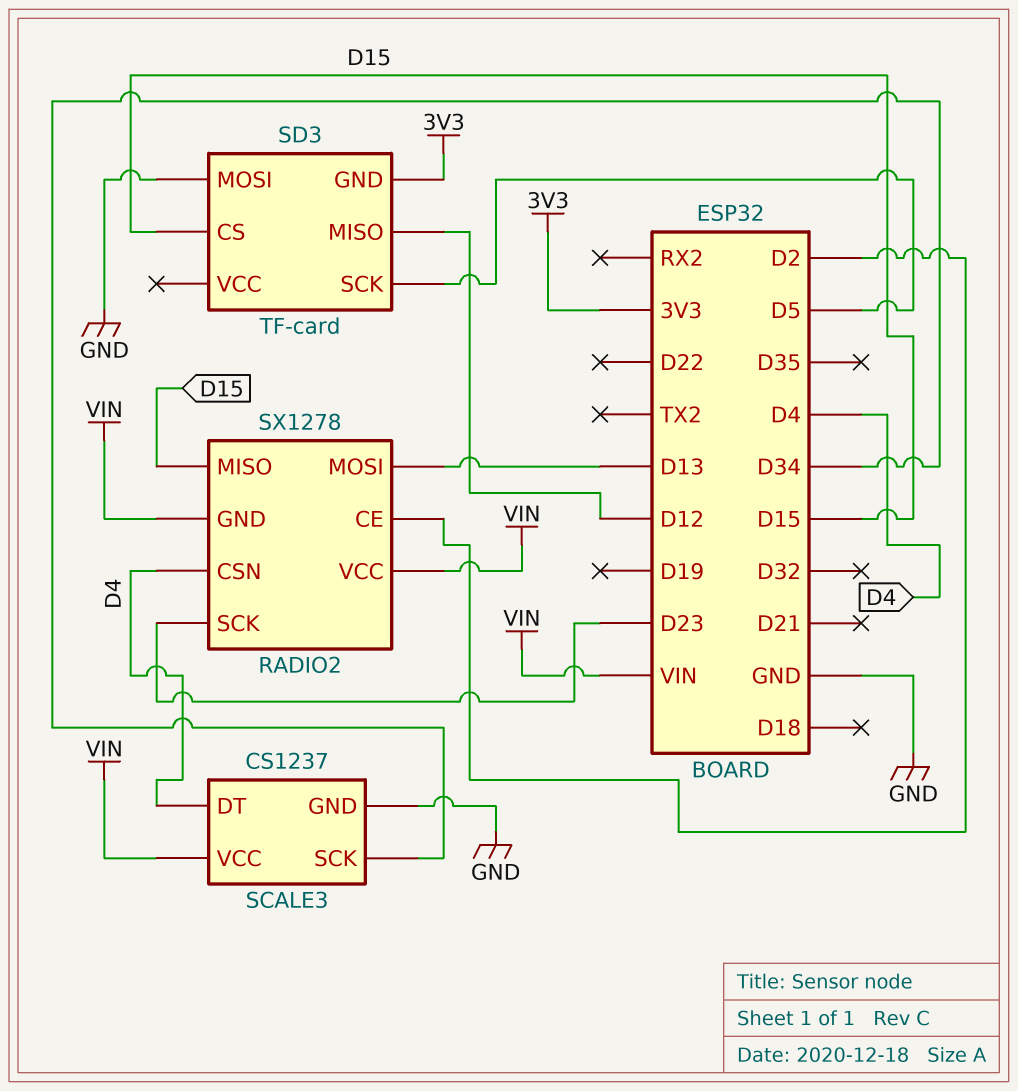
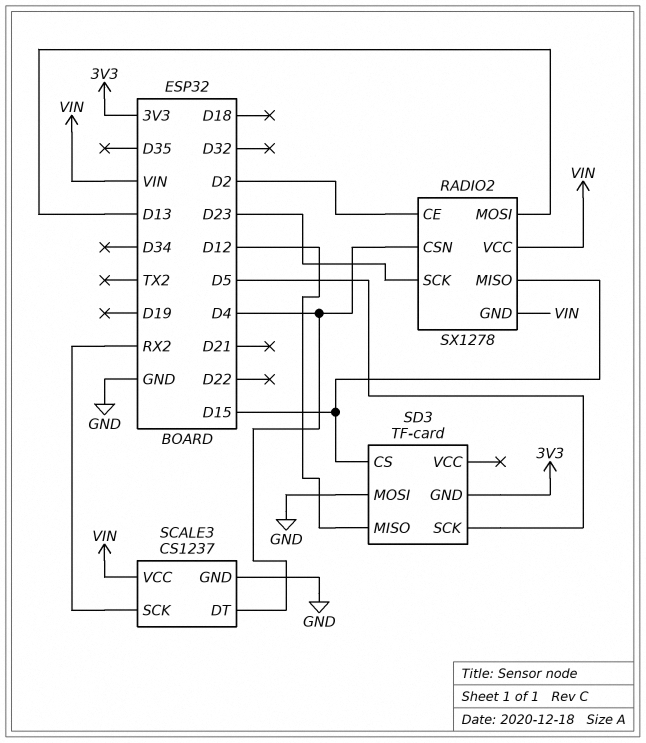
SCALE3 pin SCK: D34 -> RX2

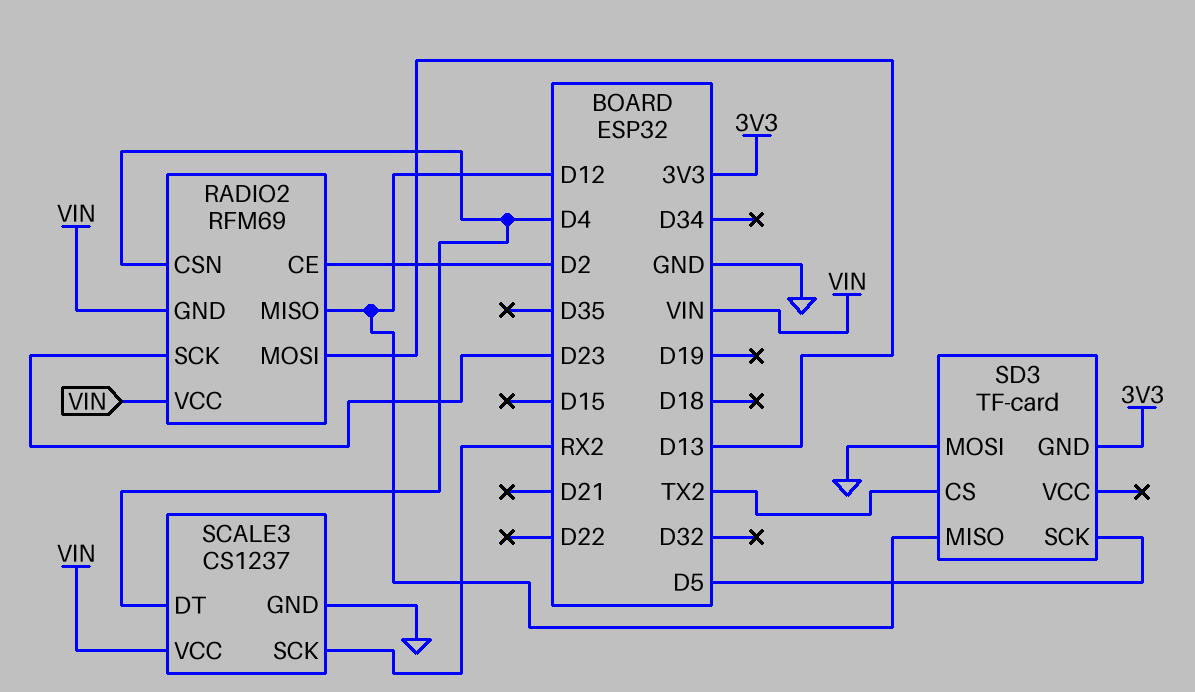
RADIO2: SX1278 -> RFM69
RADIO2 pin MISO: D15 -> D12
SD3 pin CS: D15 -> TX2

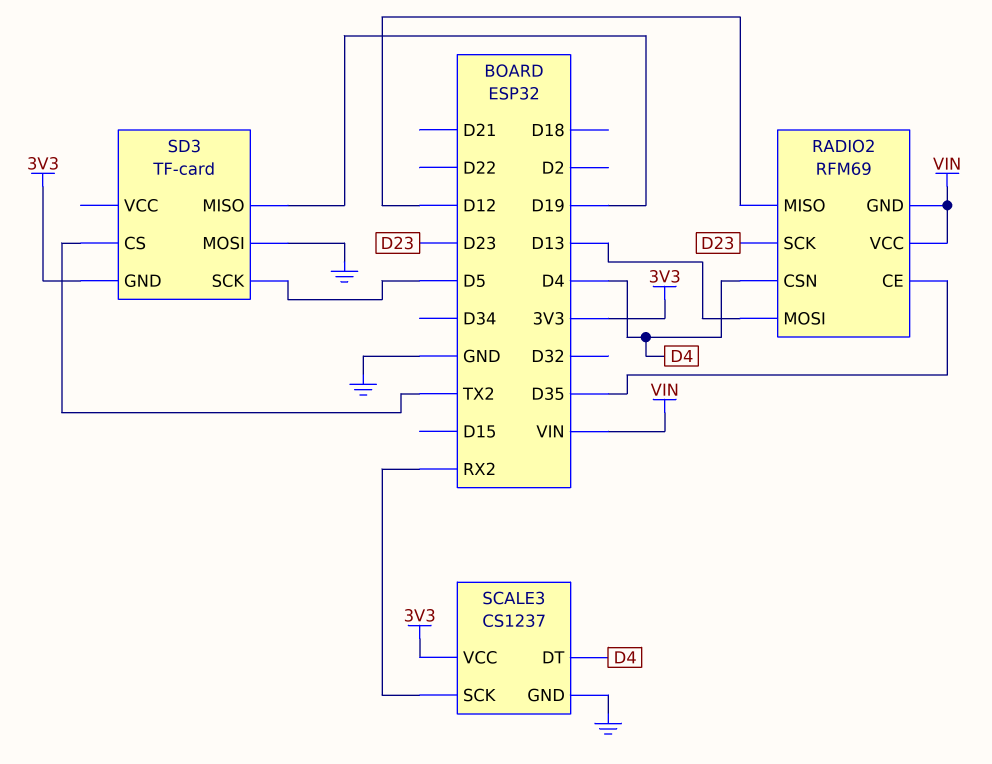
RADIO2 pin CE: D2 -> D35
SCALE3 pin VCC: VIN -> 3V3
SD3 pin MISO: D12 -> D19

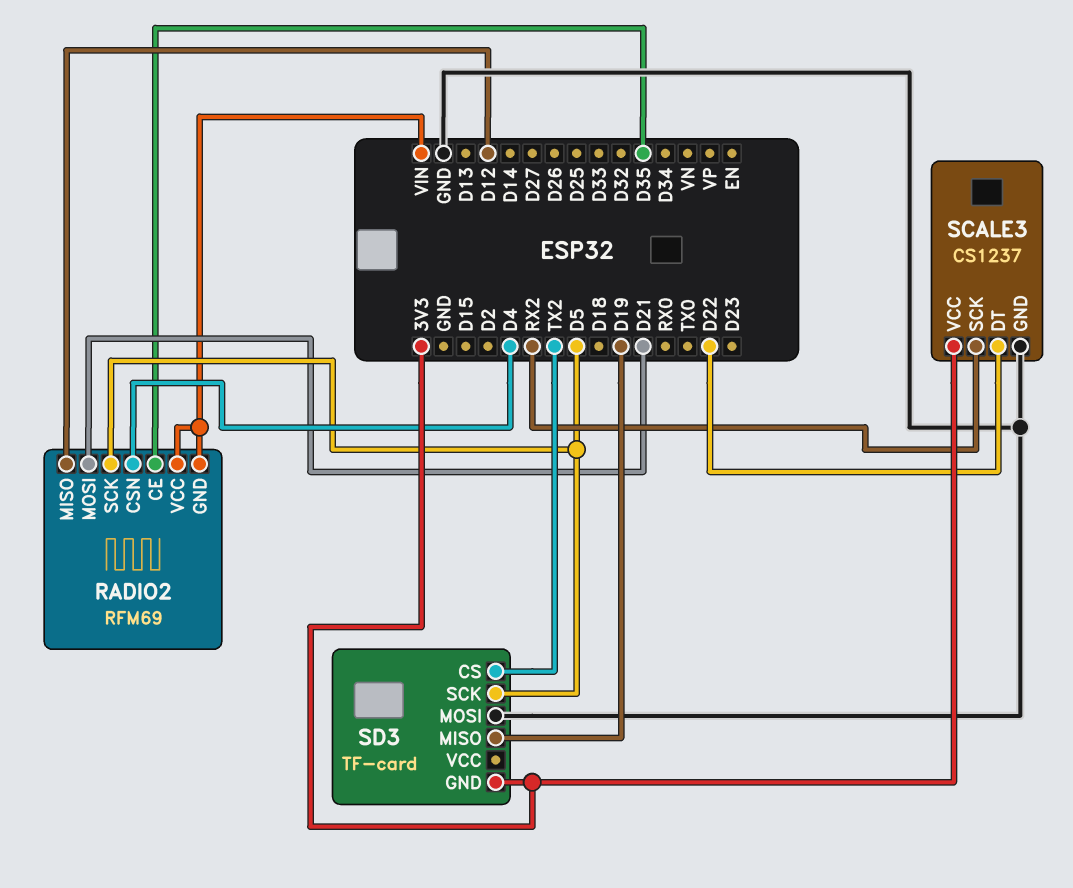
RADIO2 pin MOSI: D13 -> D21
RADIO2 pin SCK: D23 -> D5
SCALE3 pin DT: D4 -> D22

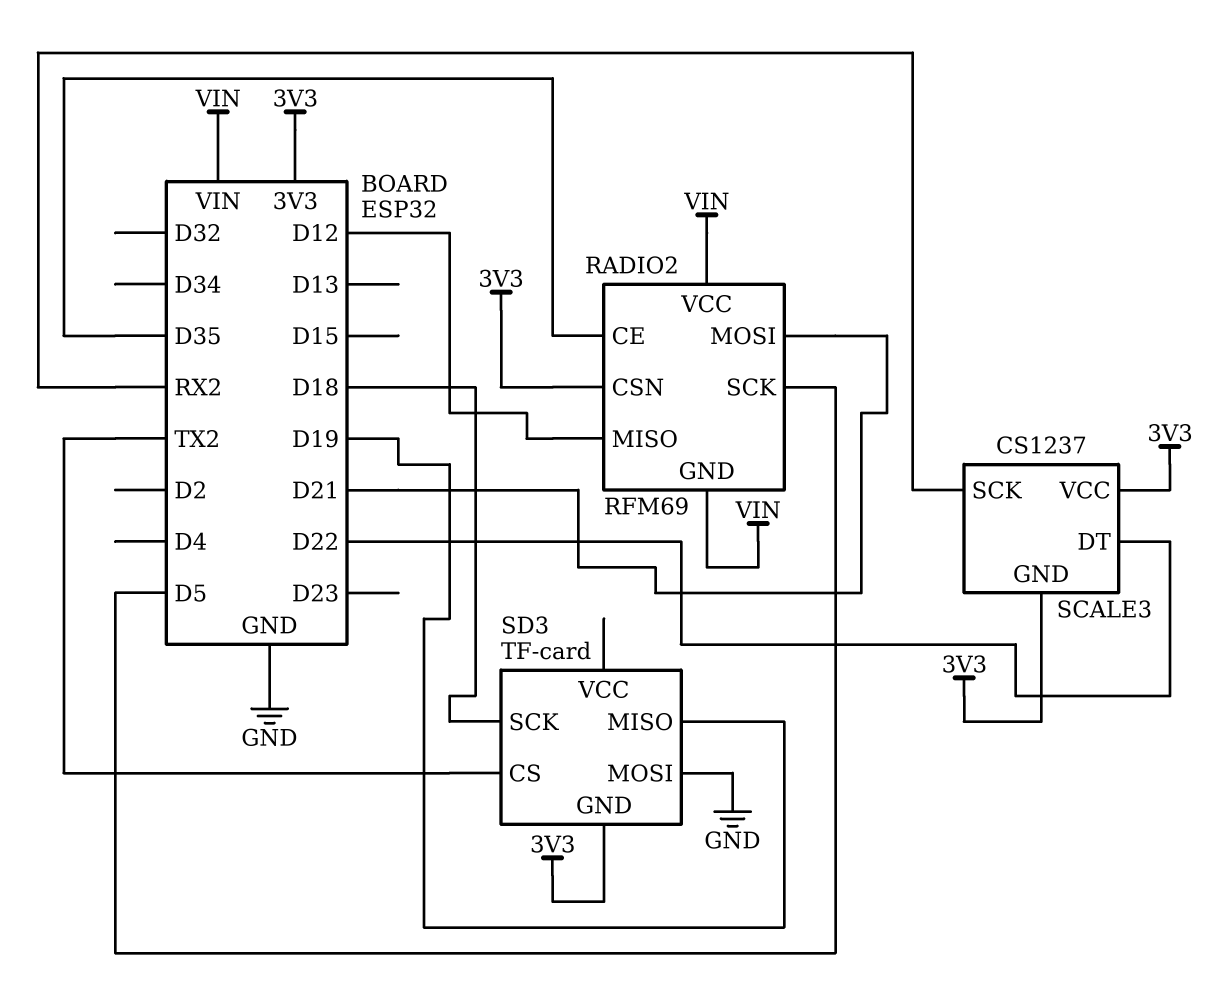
RADIO2 pin CSN: D4 -> 3V3
SCALE3 pin GND: GND -> 3V3
SD3 pin SCK: D5 -> D18

